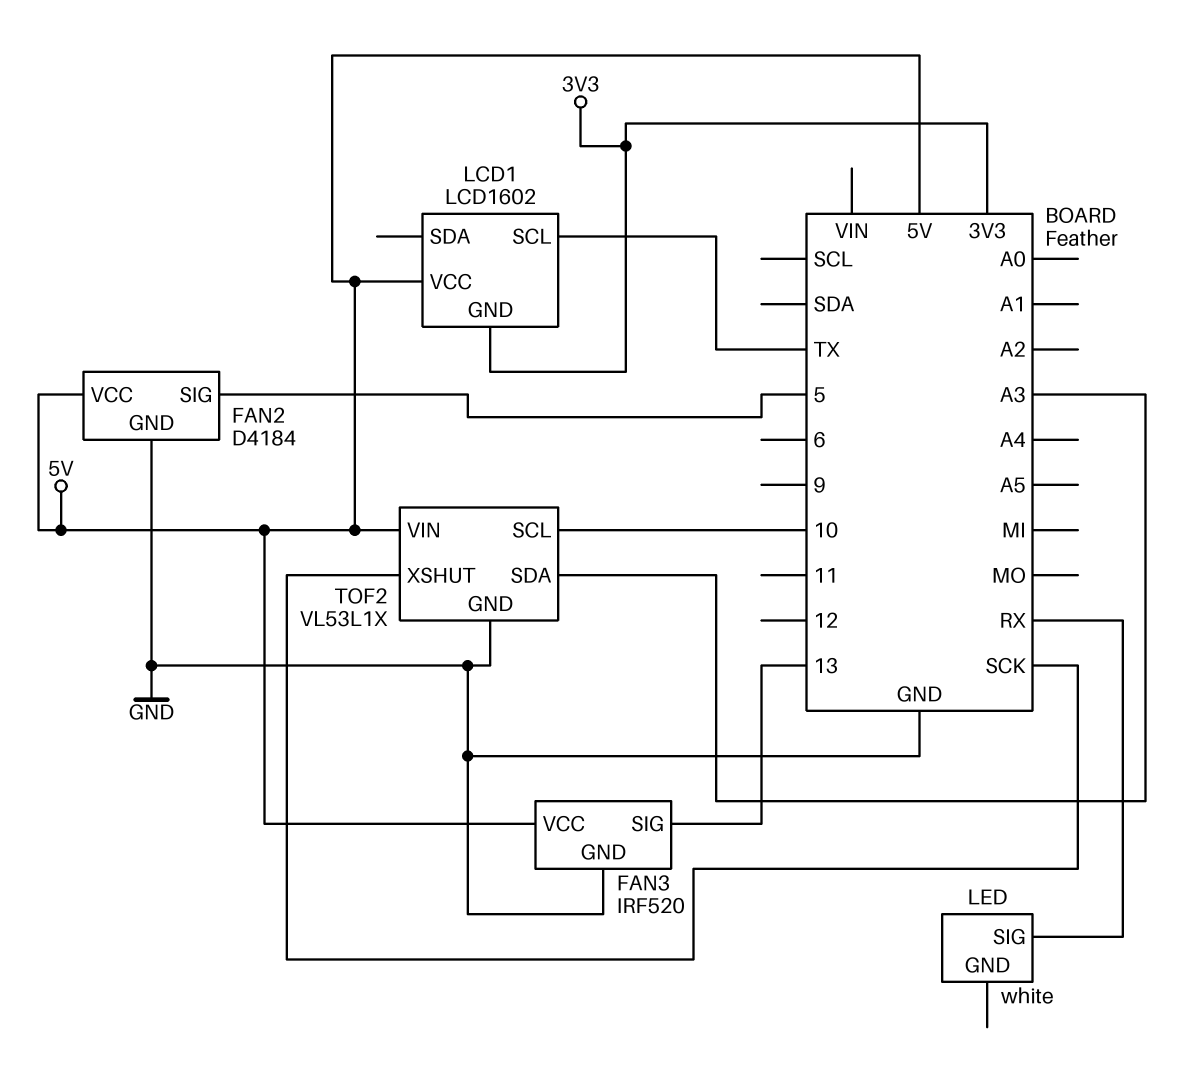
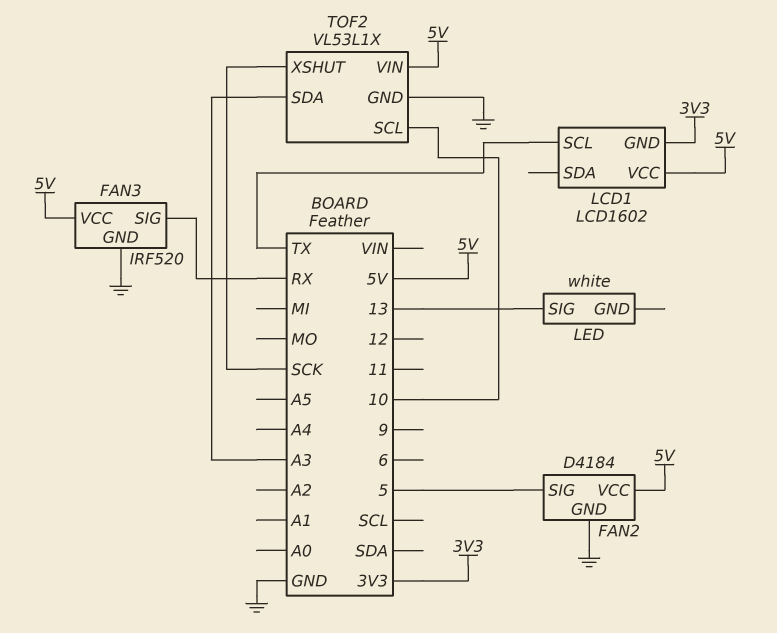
FAN3 pin SIG: 13 -> RX
LED pin SIG: RX -> 13

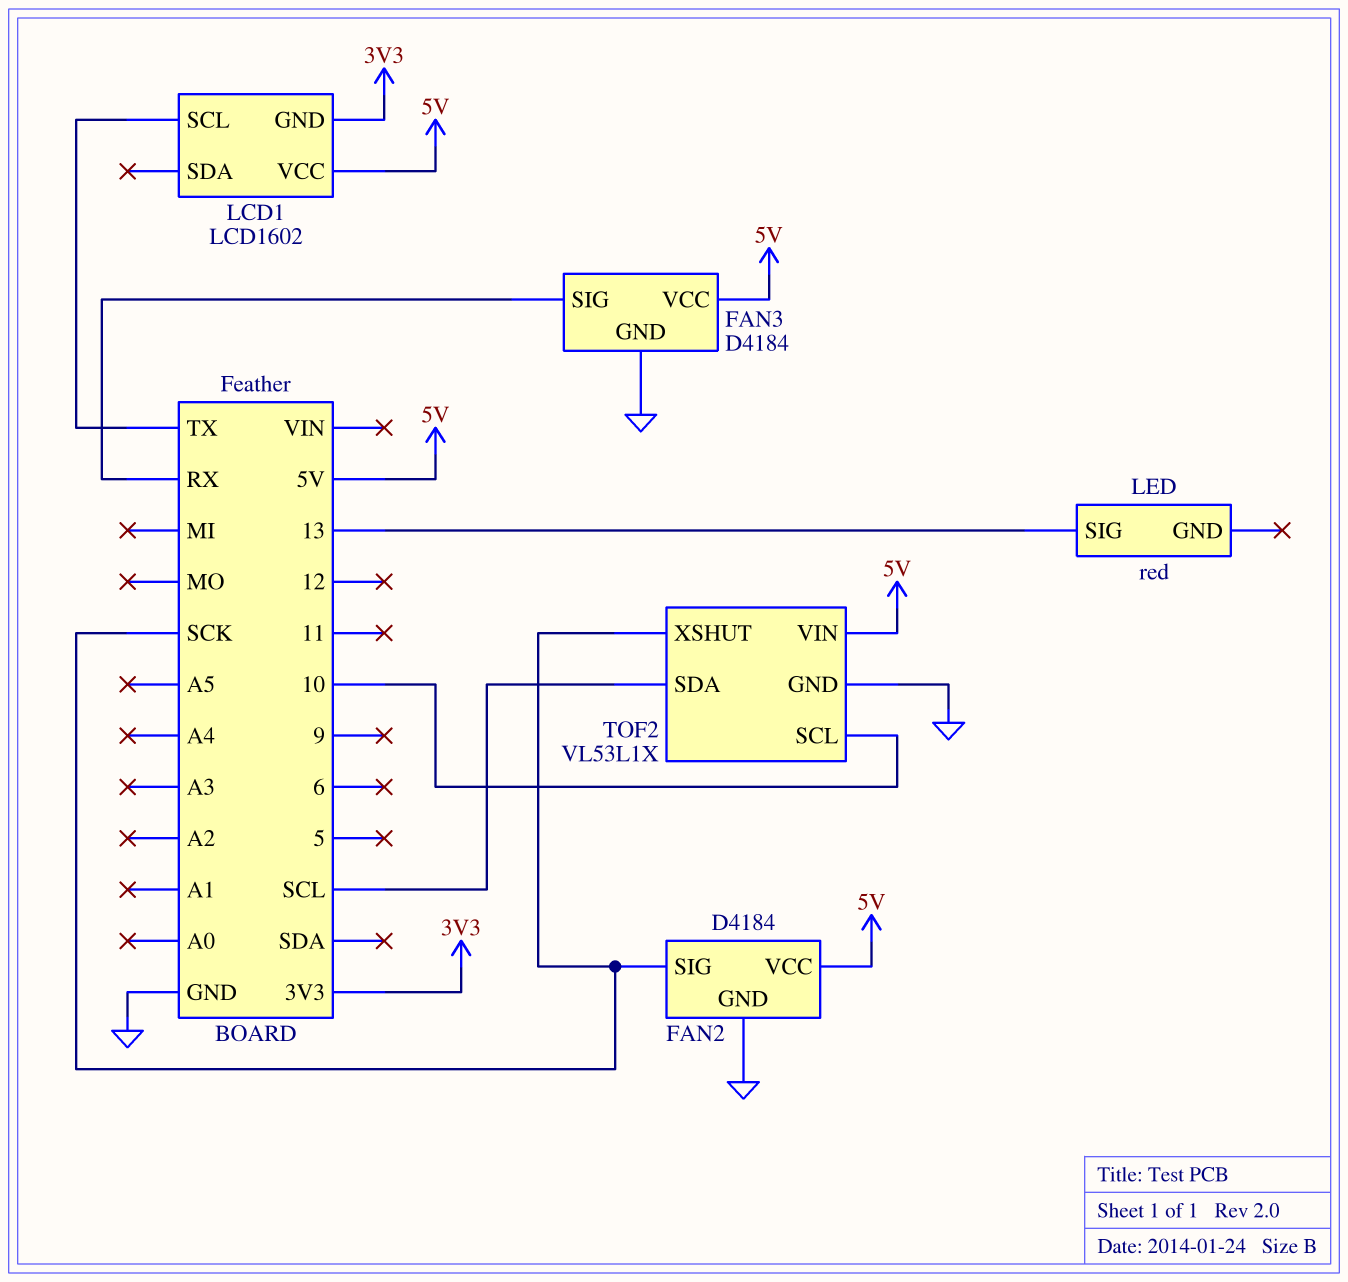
FAN2 pin SIG: 5 -> SCK
FAN3: IRF520 -> D4184
LED: white -> red
TOF2 pin SDA: A3 -> SCL

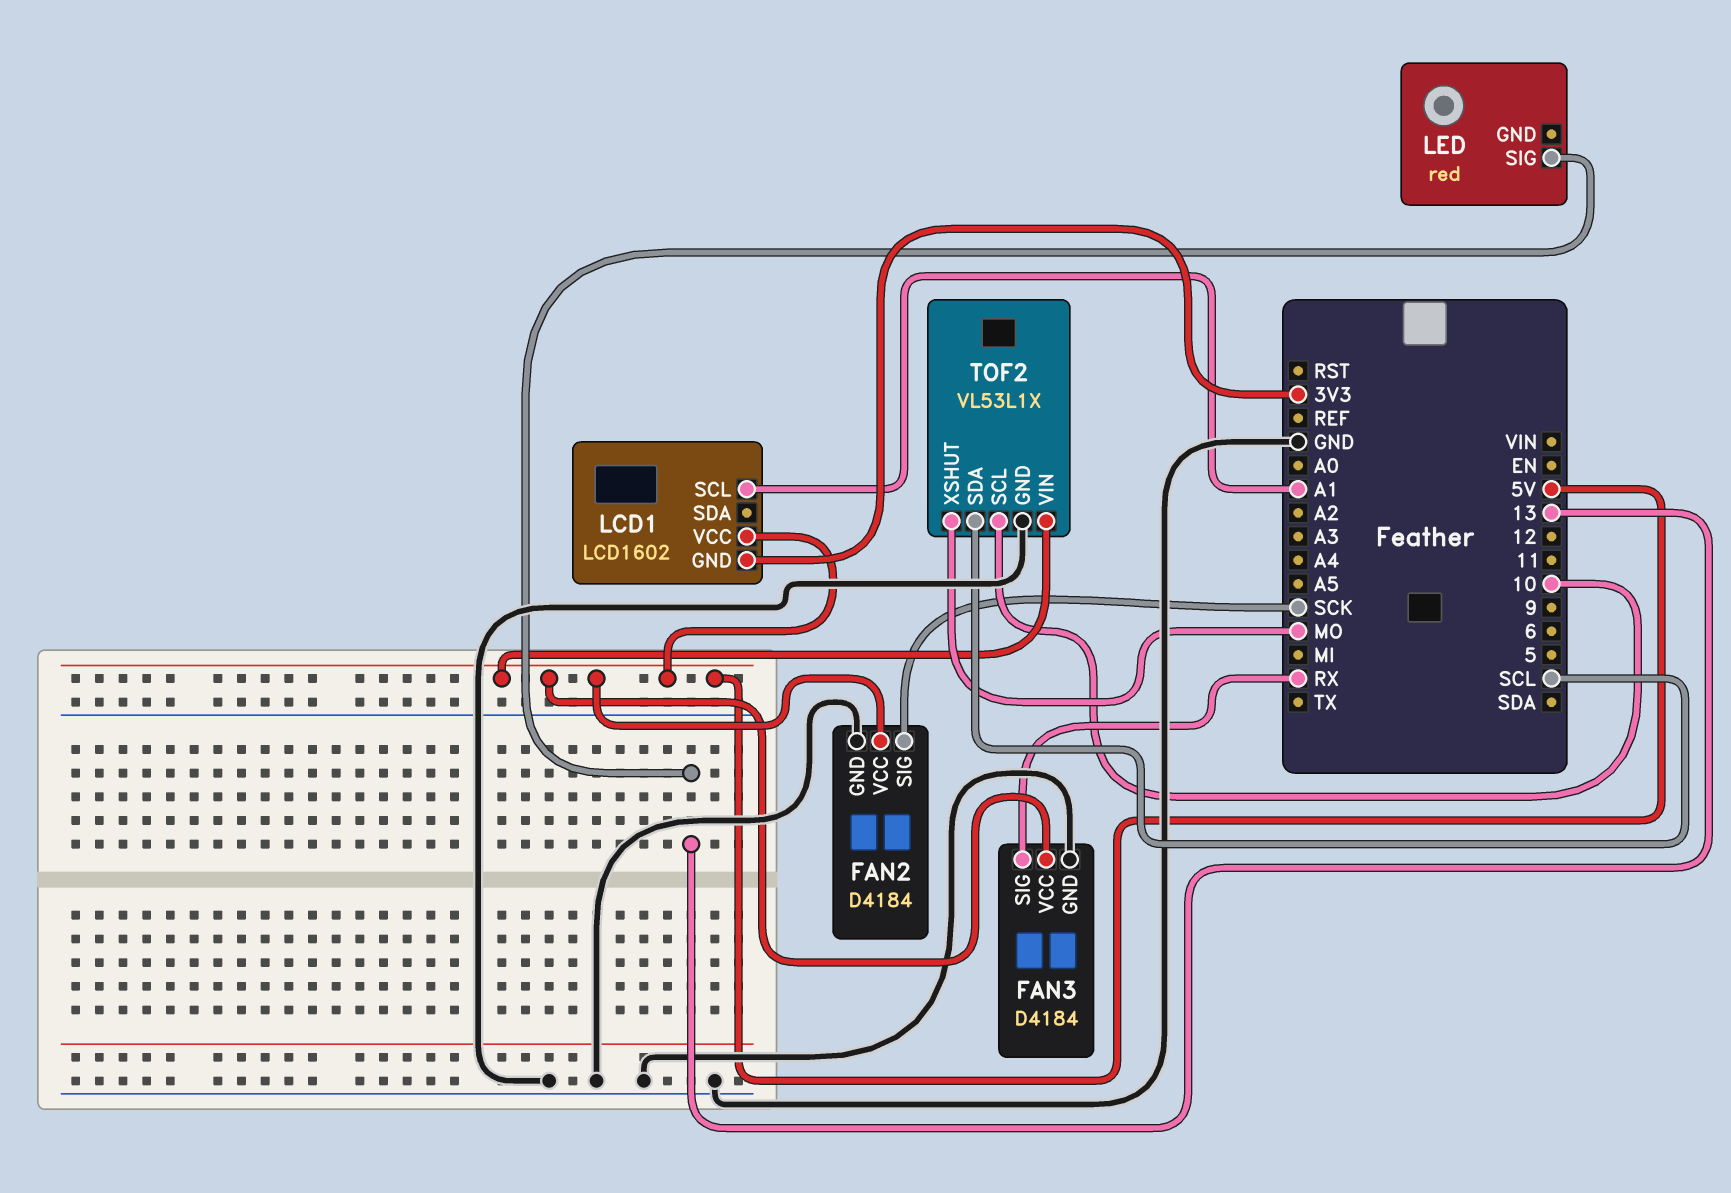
LCD1 pin SCL: TX -> A1
TOF2 pin XSHUT: SCK -> MO

